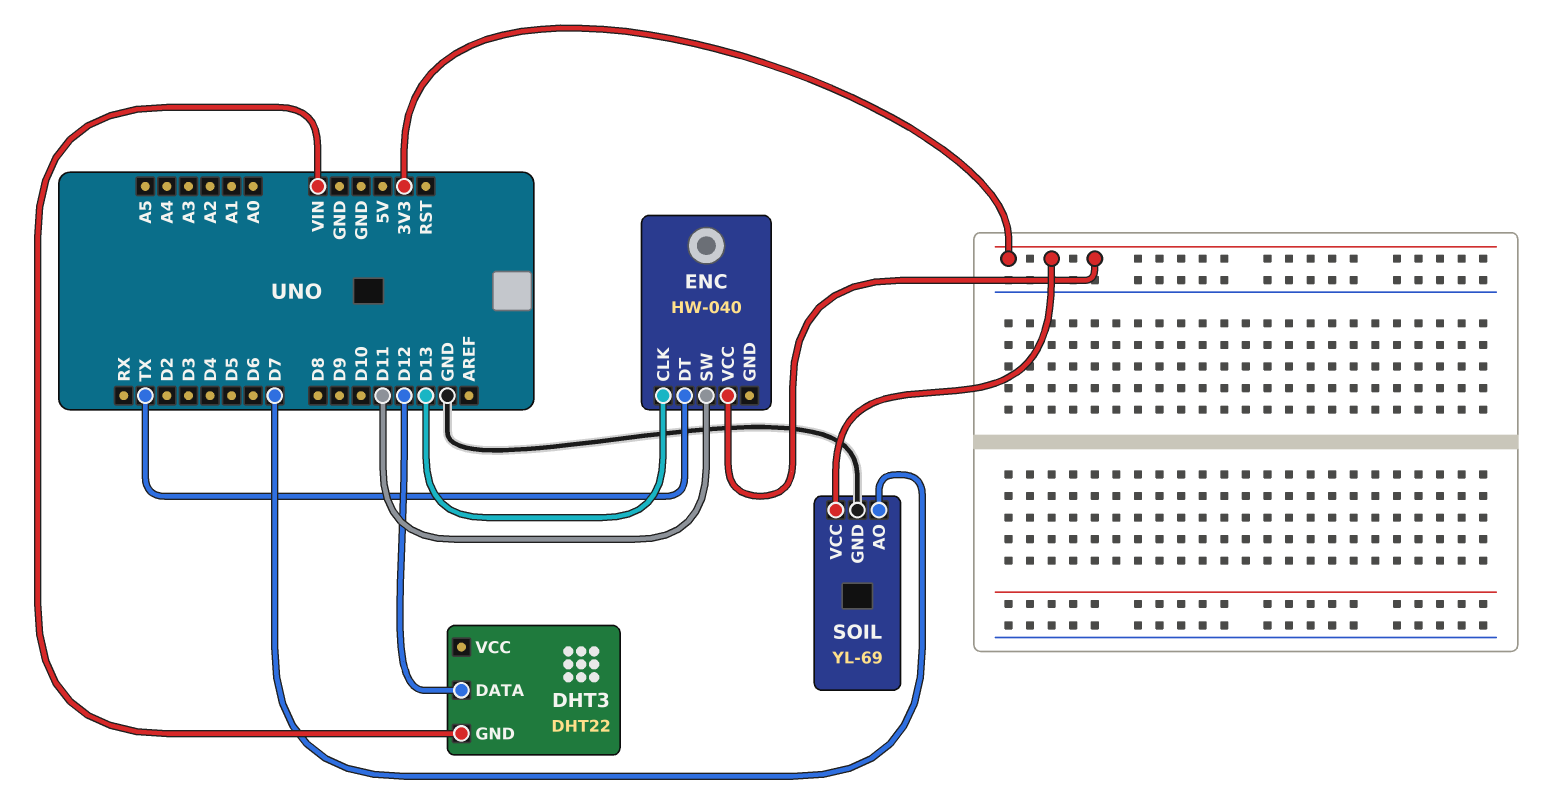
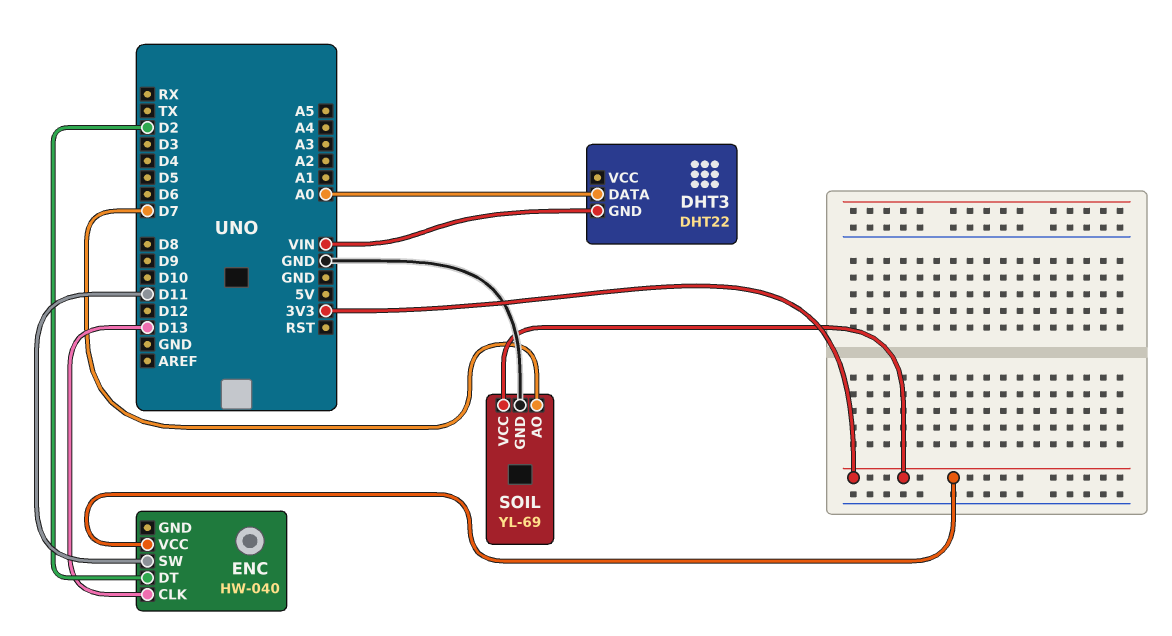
DHT3 pin DATA: D12 -> A0
ENC pin DT: TX -> D2

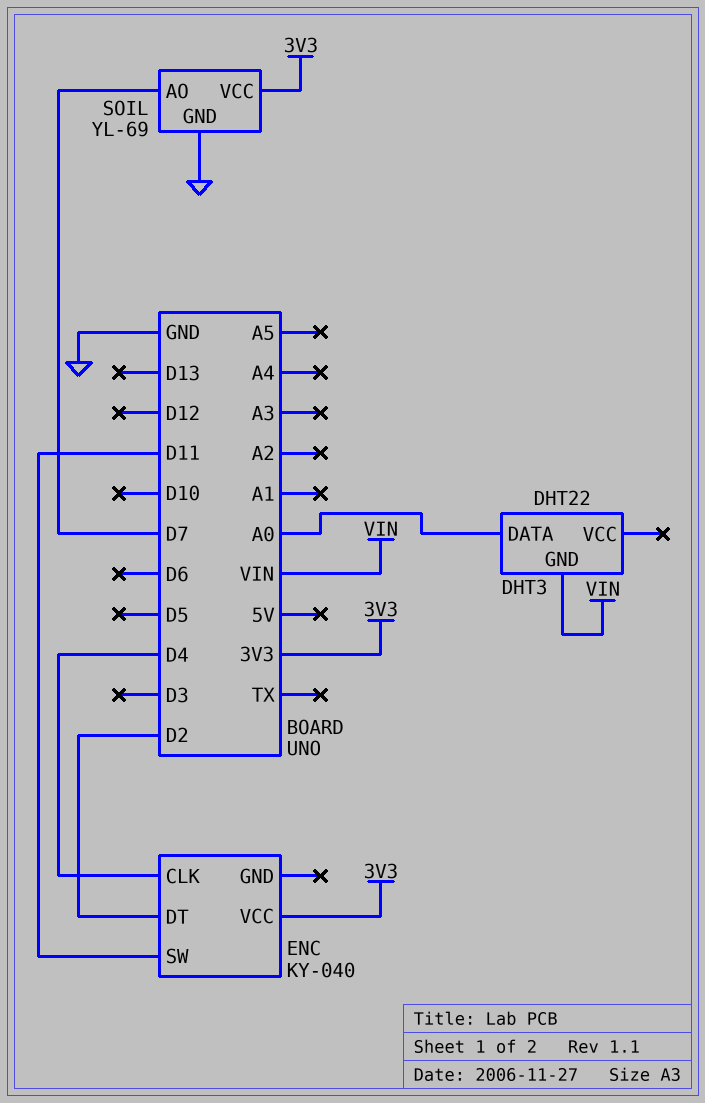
ENC: HW-040 -> KY-040
ENC pin CLK: D13 -> D4

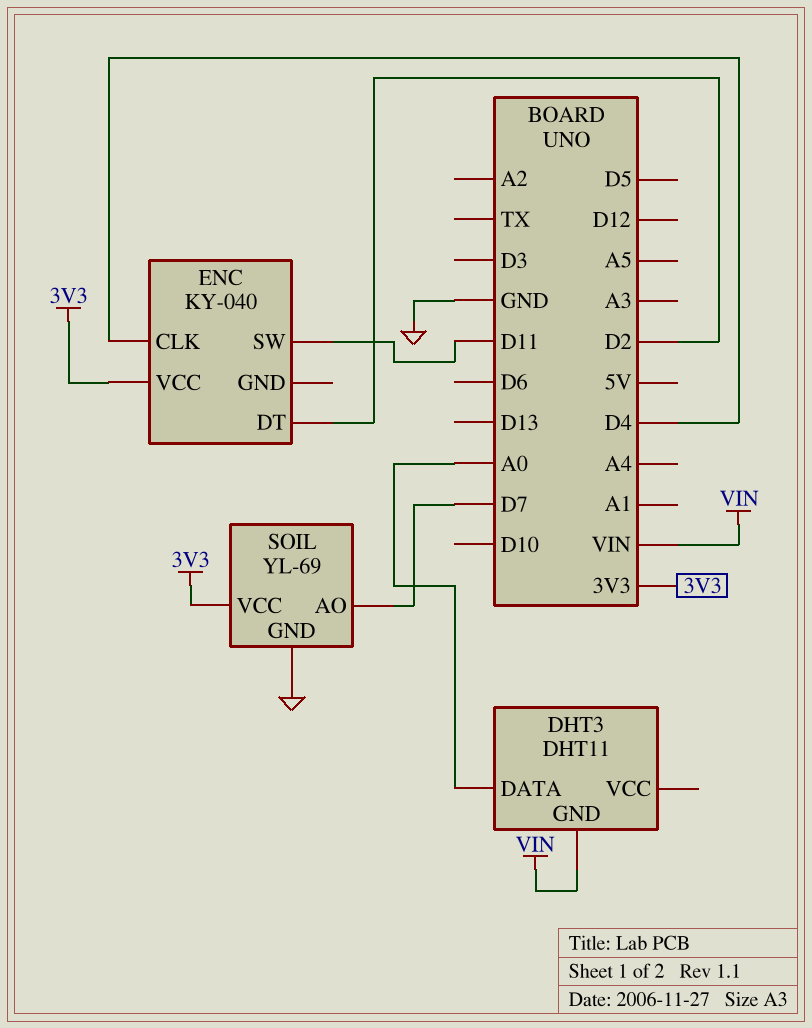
DHT3: DHT22 -> DHT11

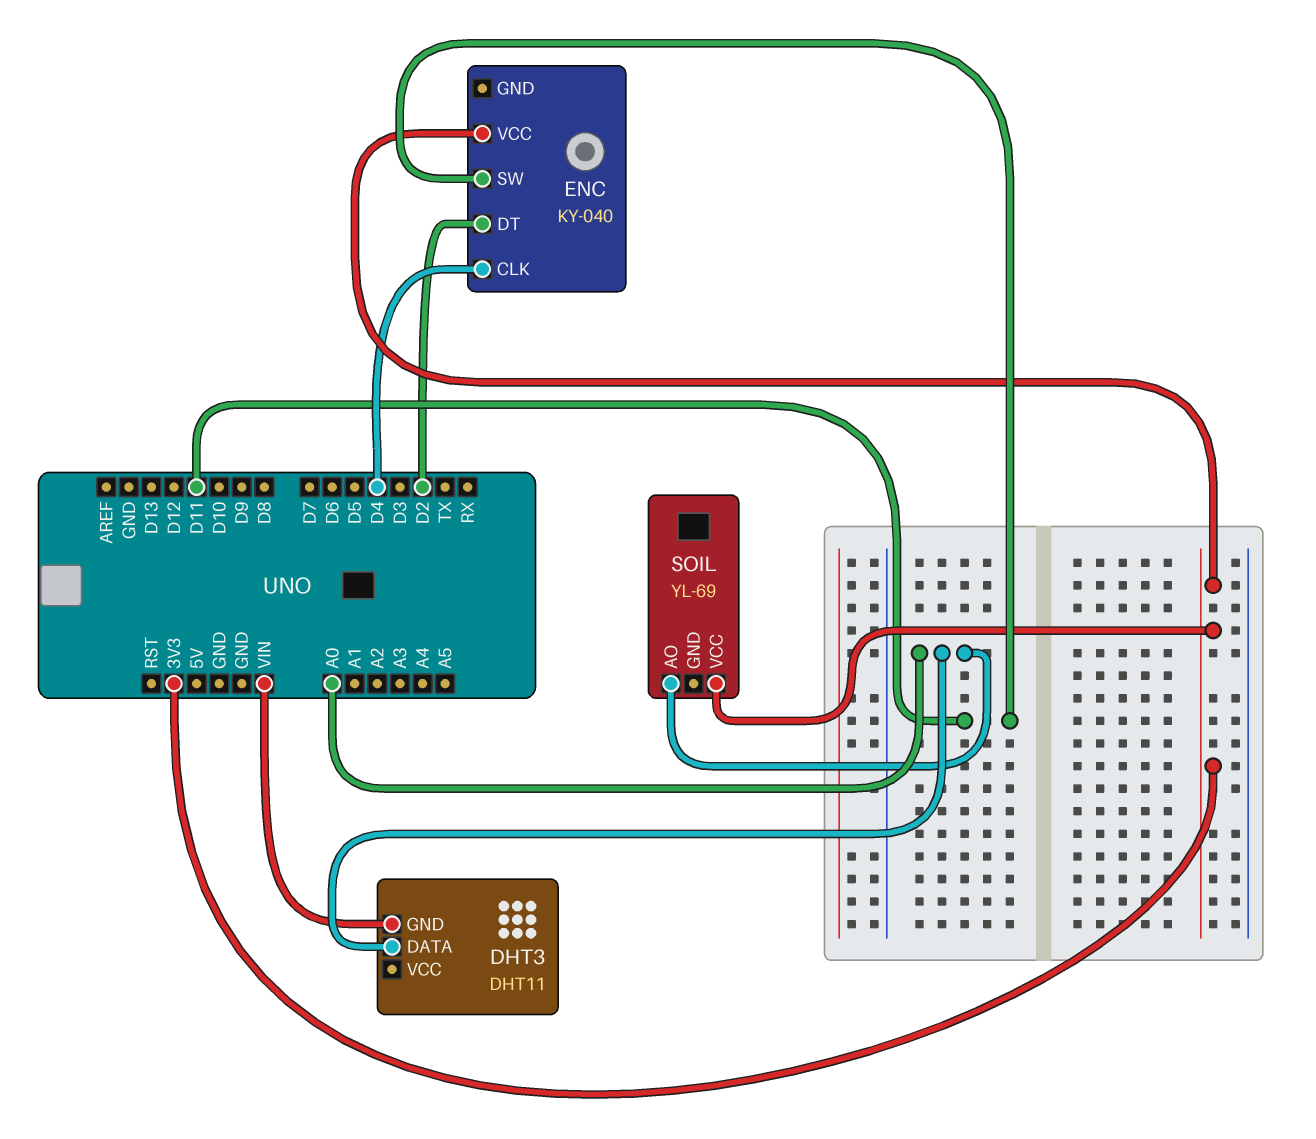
SOIL pin AO: D7 -> A0
SOIL pin GND: GND -> none

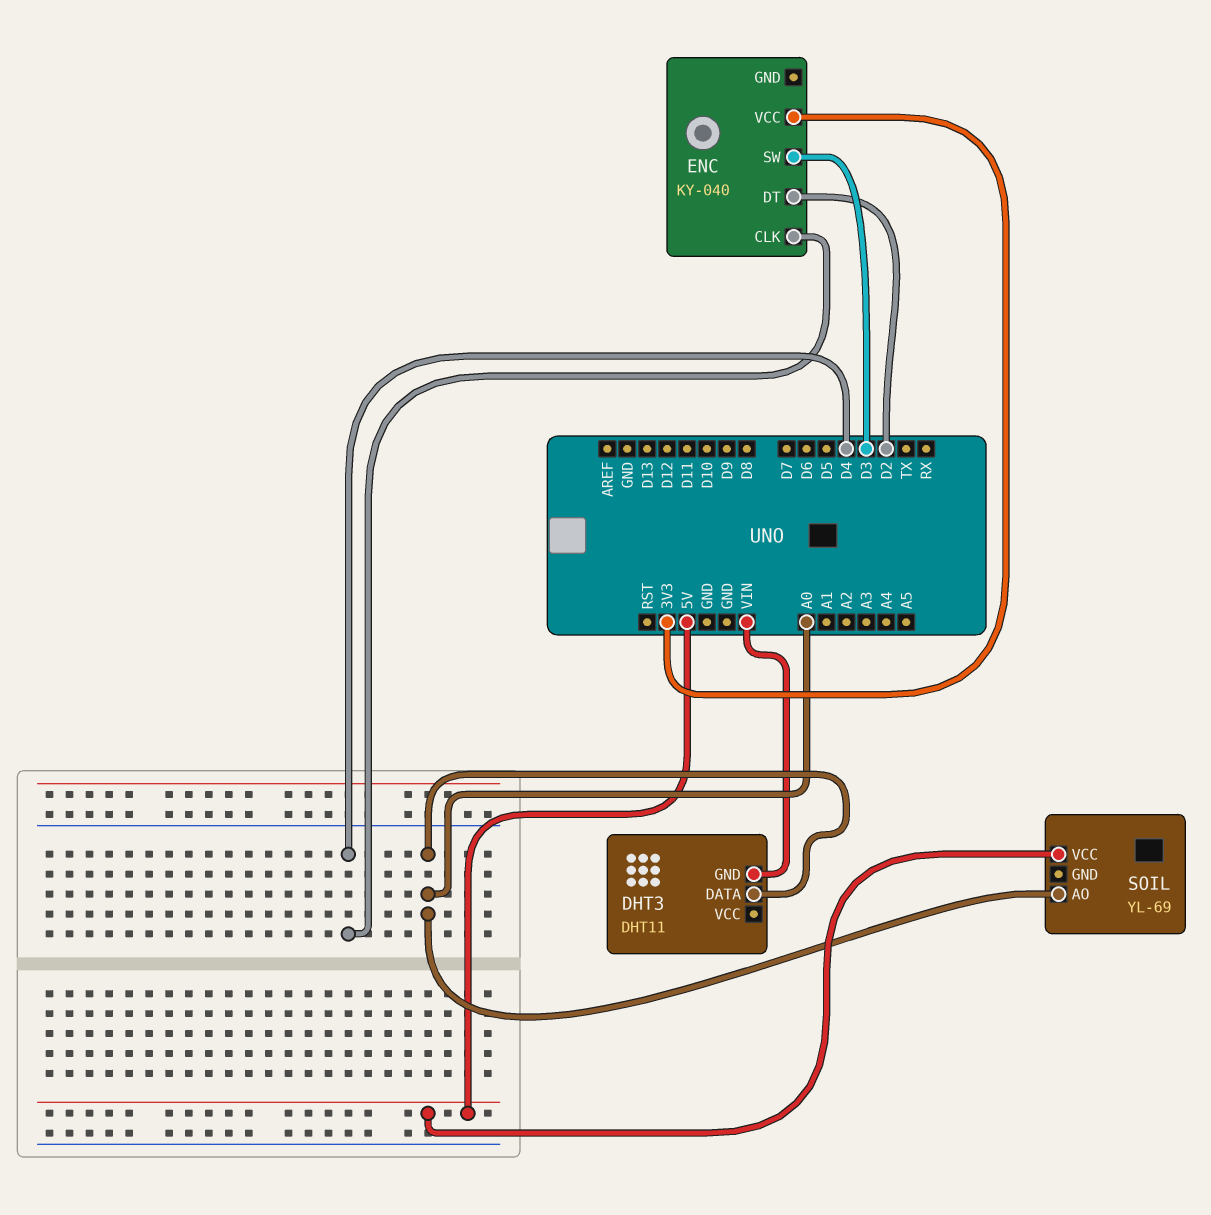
ENC pin SW: D11 -> D3
SOIL pin VCC: 3V3 -> 5V

